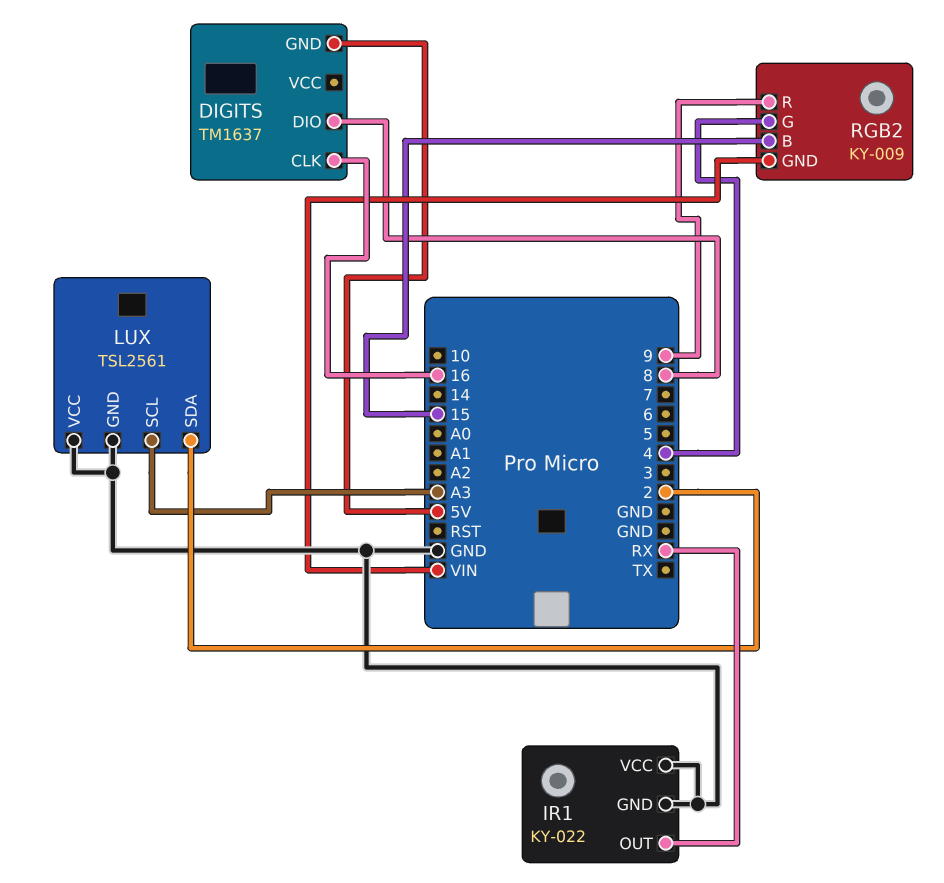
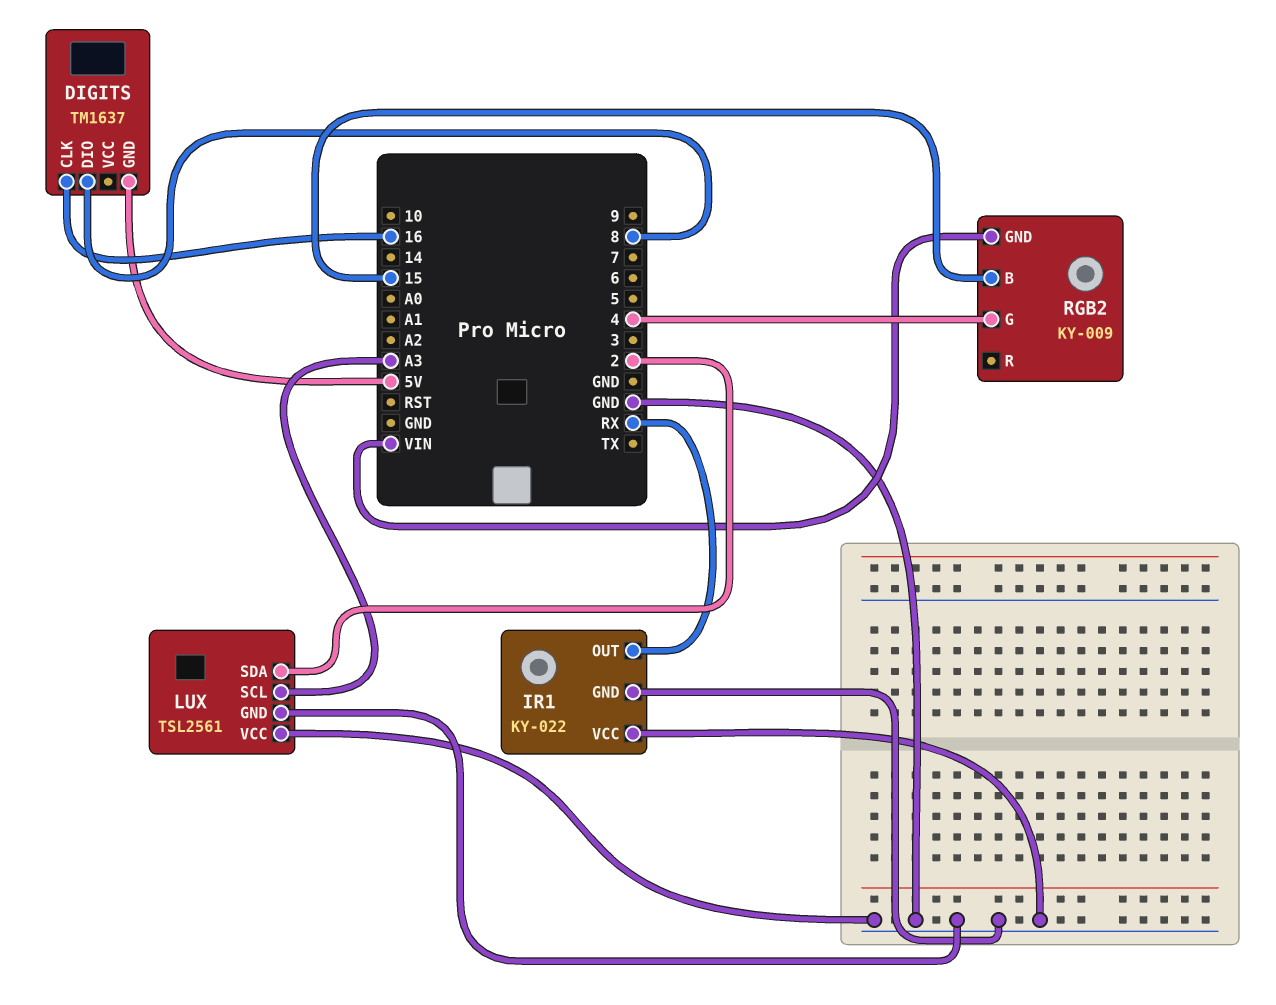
RGB2 pin R: 9 -> none

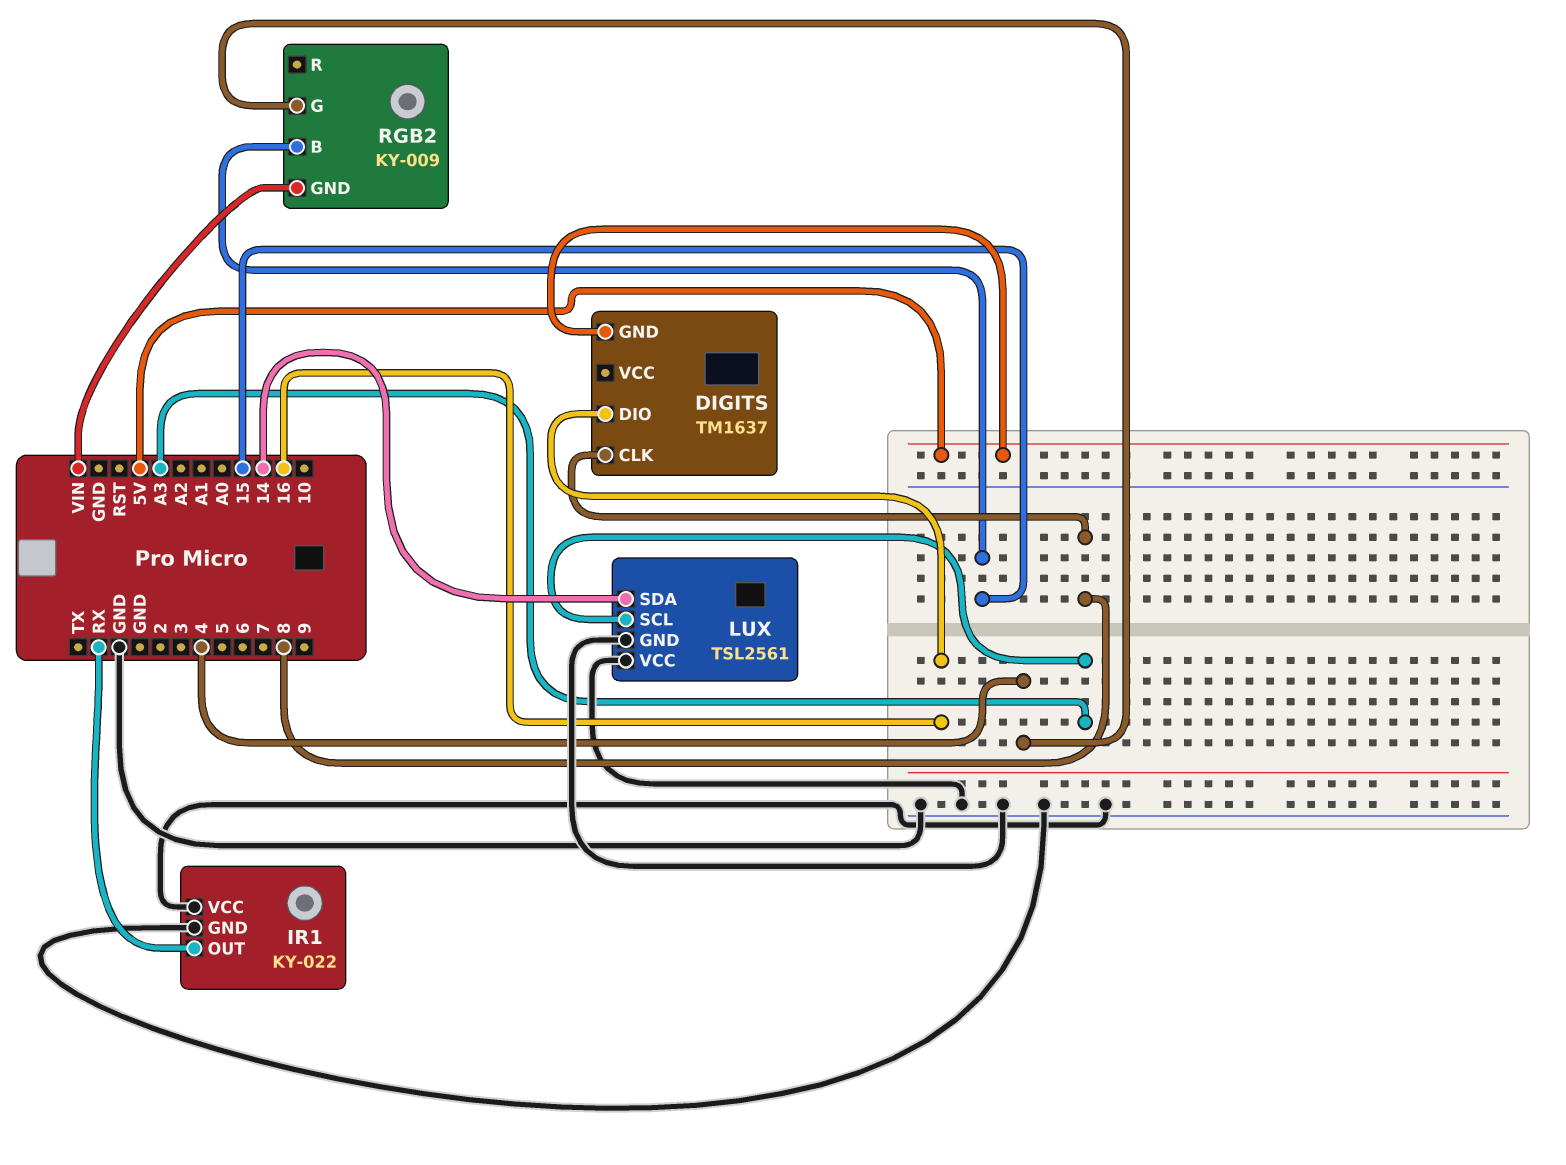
DIGITS pin CLK: 16 -> 8
DIGITS pin DIO: 8 -> 16
LUX pin SDA: 2 -> 14

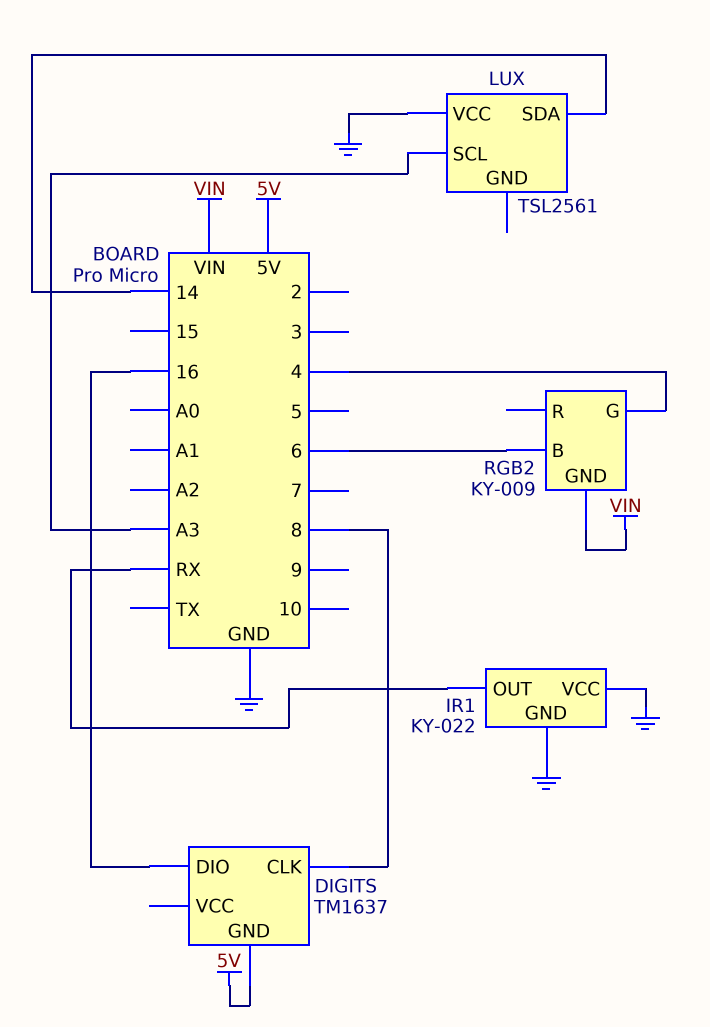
LUX pin GND: GND -> none
RGB2 pin B: 15 -> 6

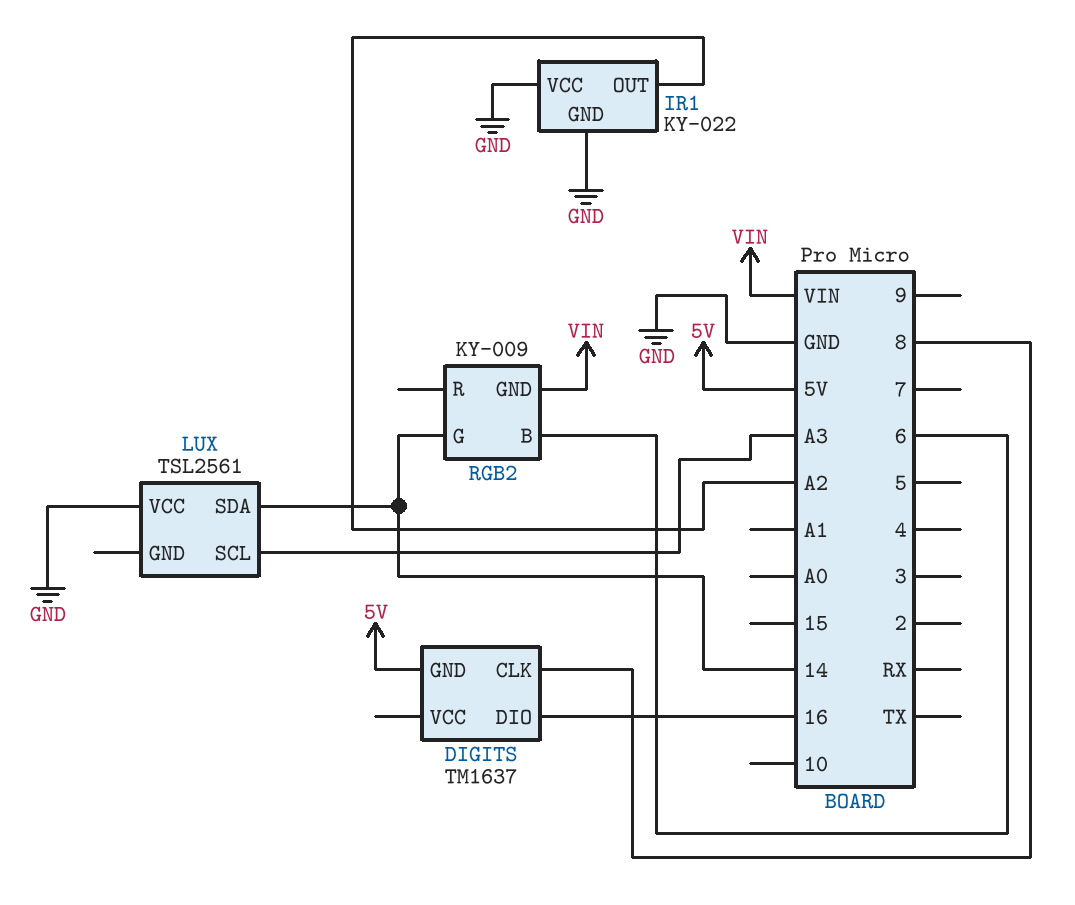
IR1 pin OUT: RX -> A2
RGB2 pin G: 4 -> 14

